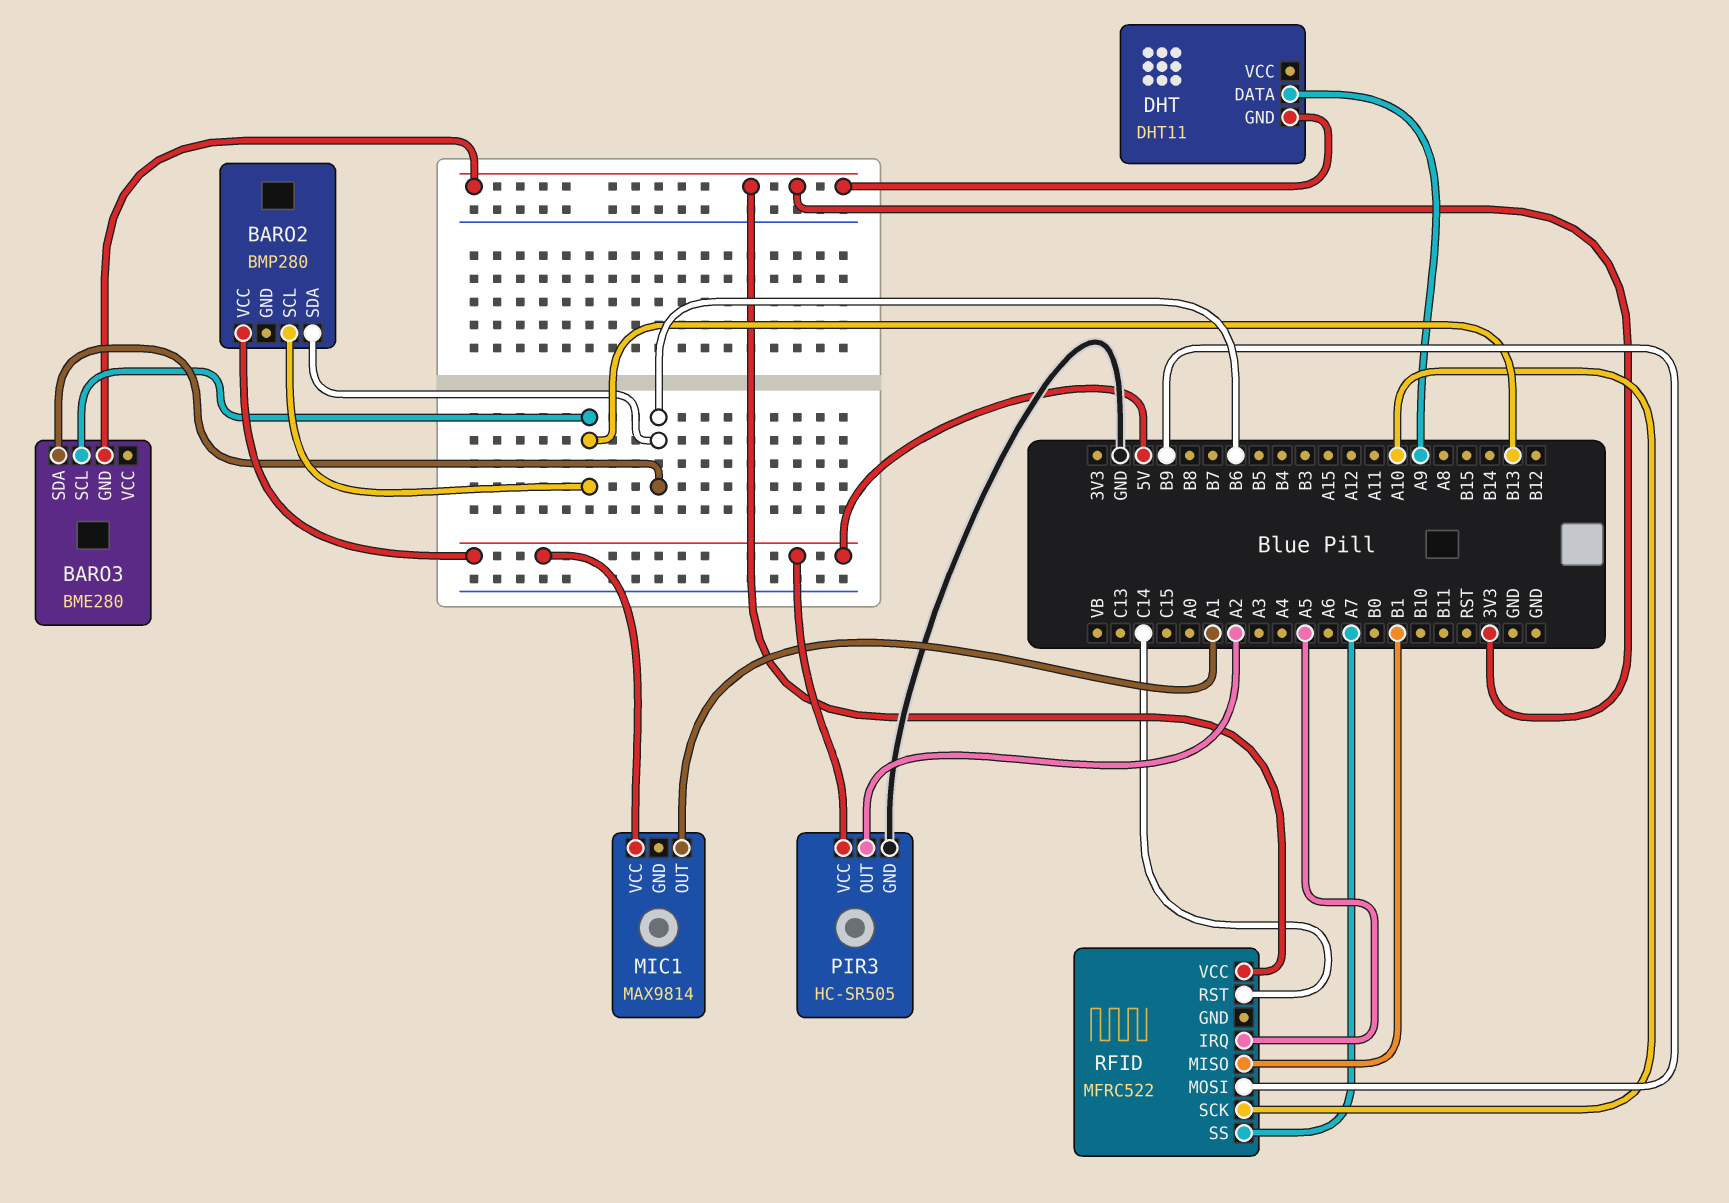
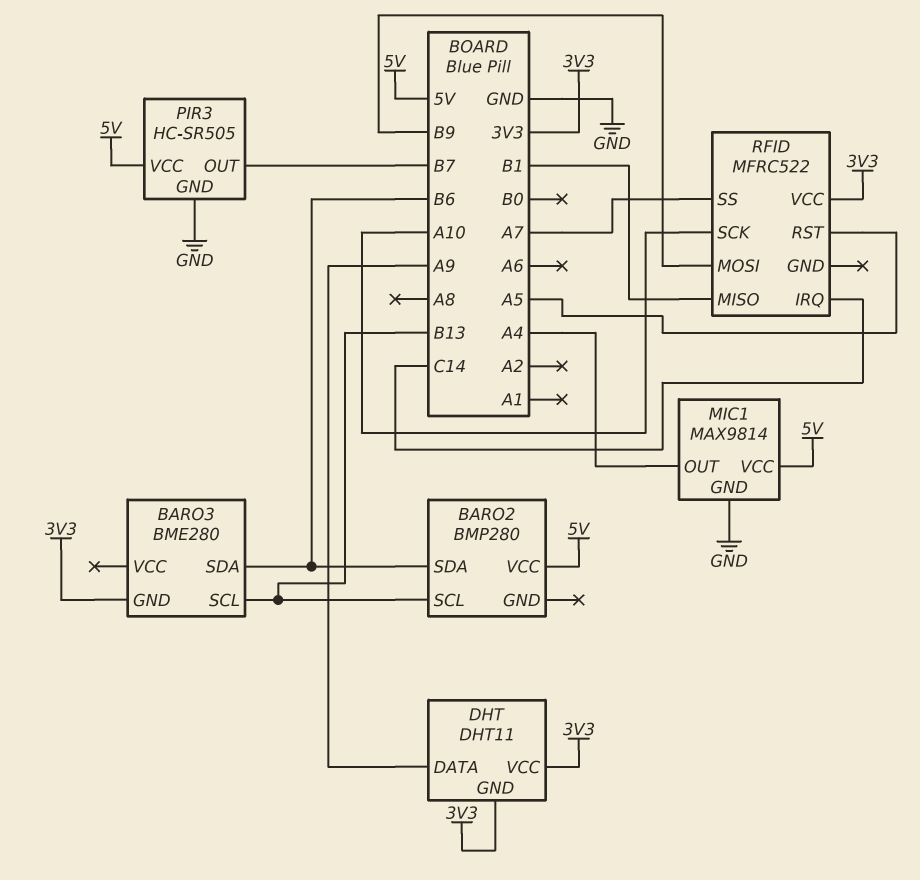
DHT pin VCC: none -> 3V3
MIC1 pin GND: none -> GND
MIC1 pin OUT: A1 -> A4
PIR3 pin OUT: A2 -> B7
RFID pin IRQ: A5 -> C14
RFID pin RST: C14 -> A5

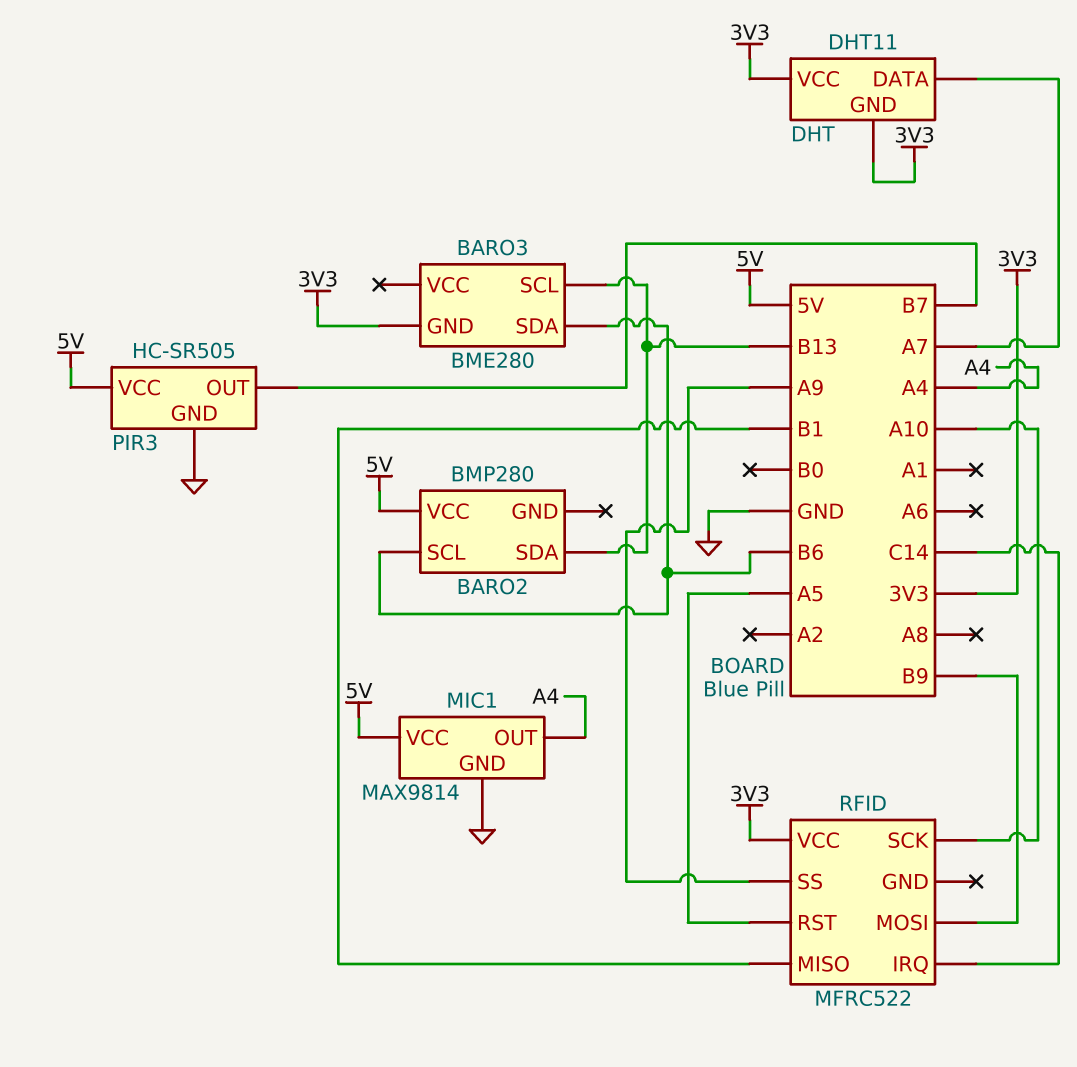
BARO2 pin SCL: B13 -> B6
BARO2 pin SDA: B6 -> B13
DHT pin DATA: A9 -> A7
RFID pin SS: A7 -> A9

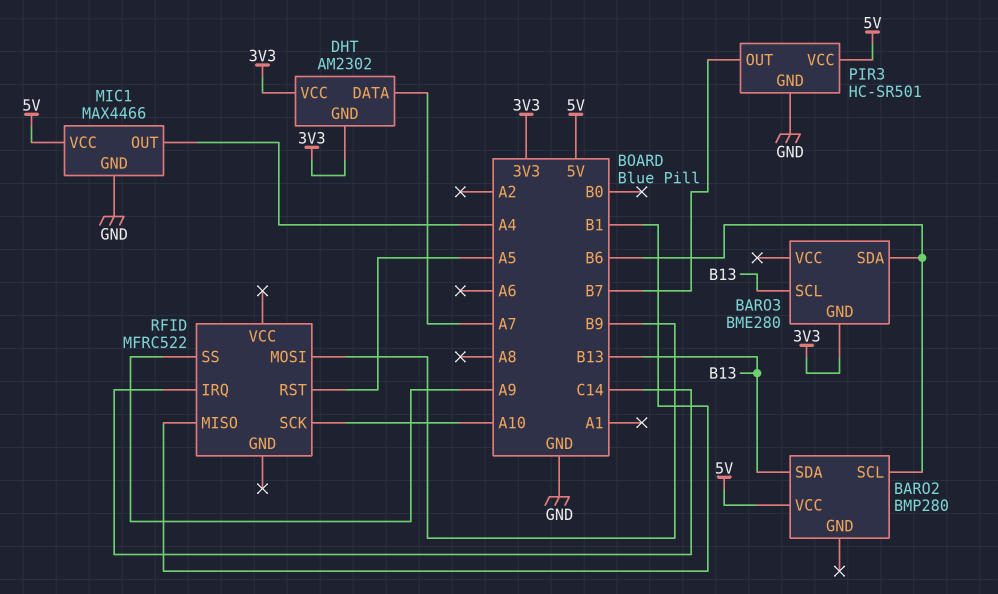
DHT: DHT11 -> AM2302
MIC1: MAX9814 -> MAX4466
PIR3: HC-SR505 -> HC-SR501
RFID pin VCC: 3V3 -> none

